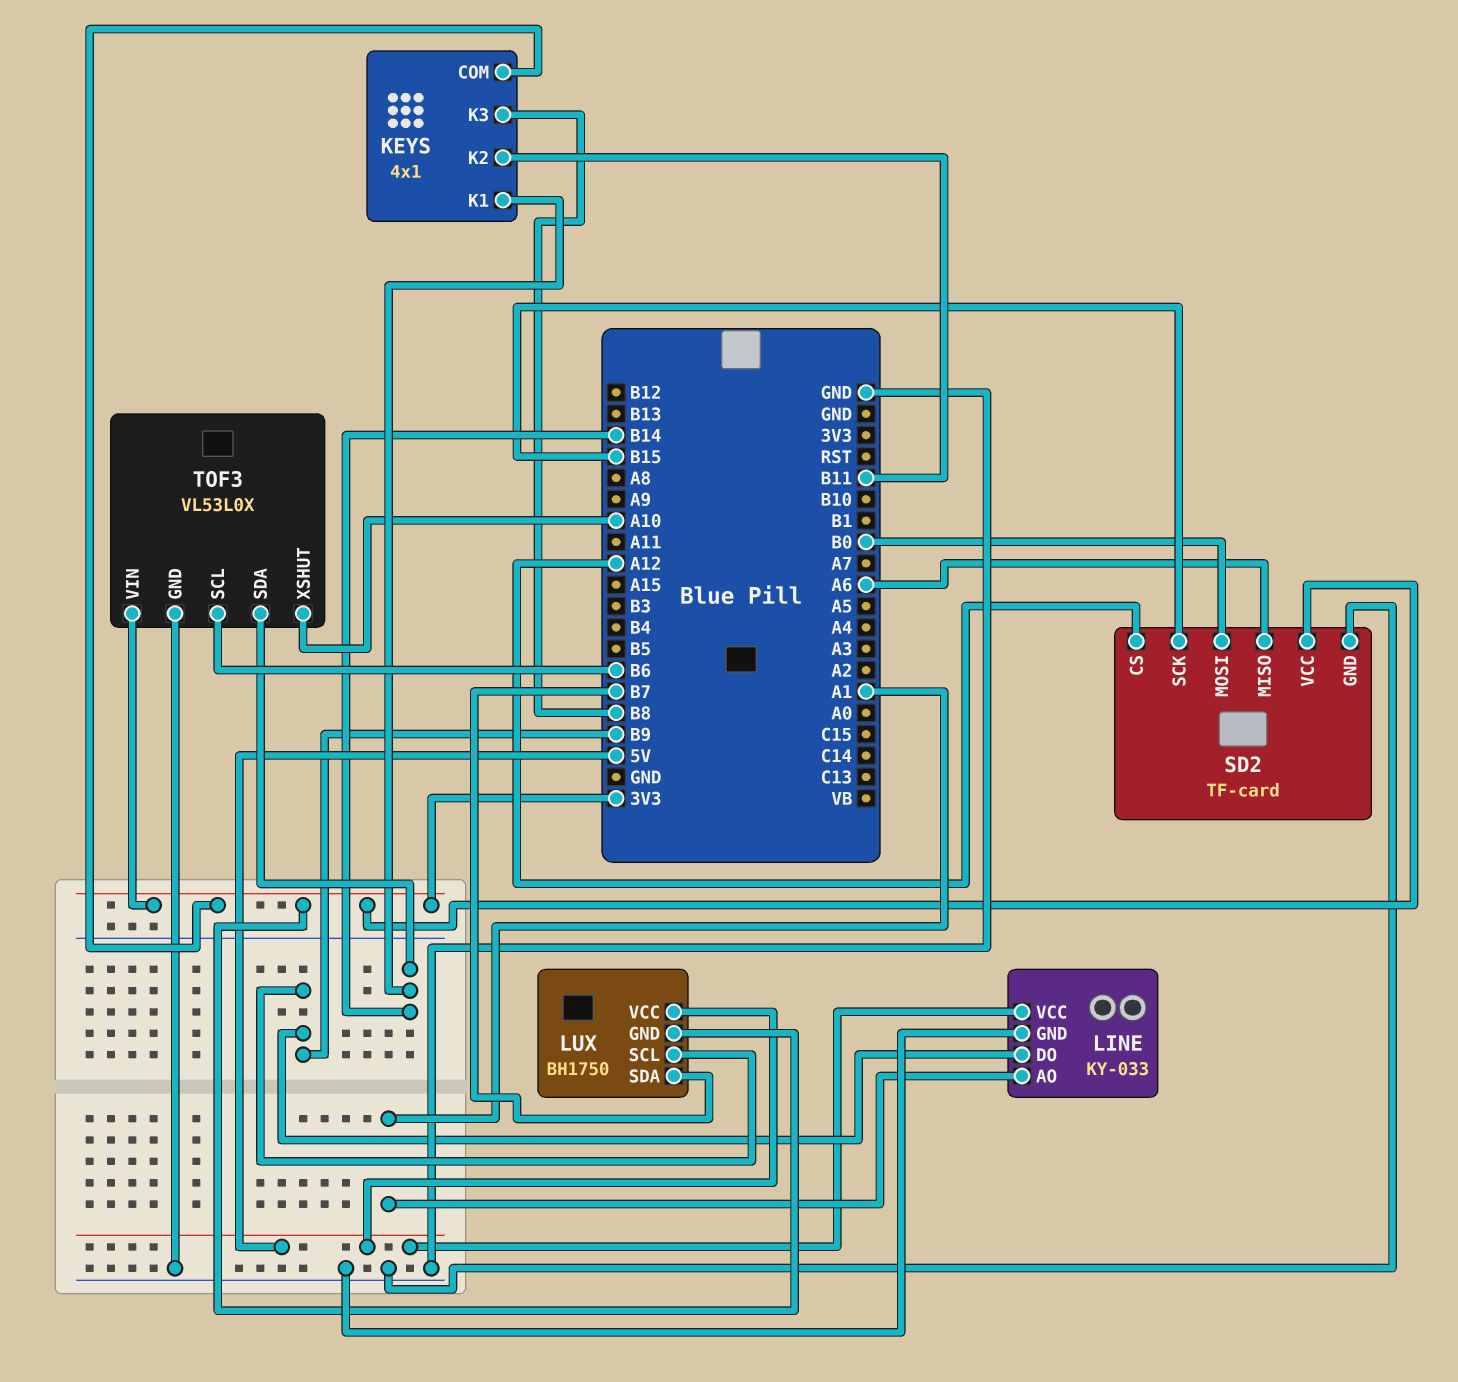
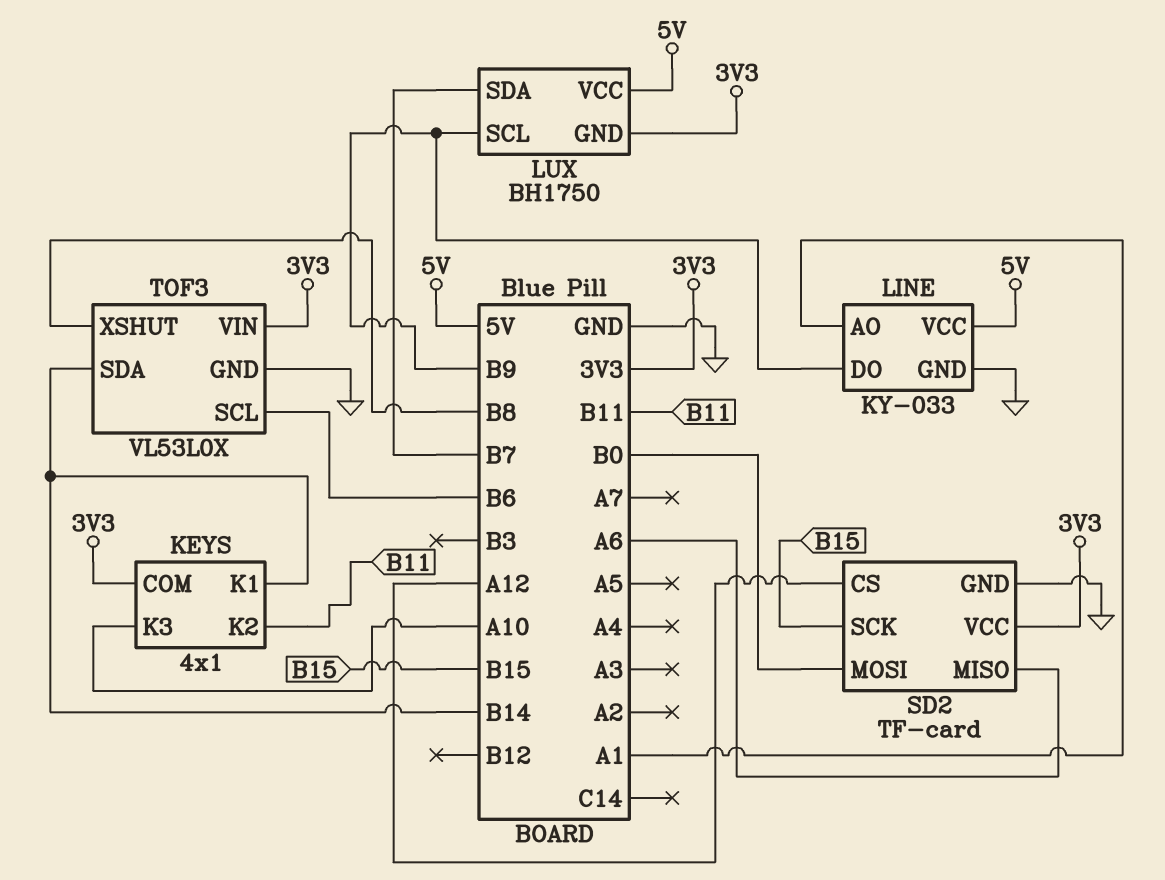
KEYS pin K3: B8 -> A10
TOF3 pin XSHUT: A10 -> B8

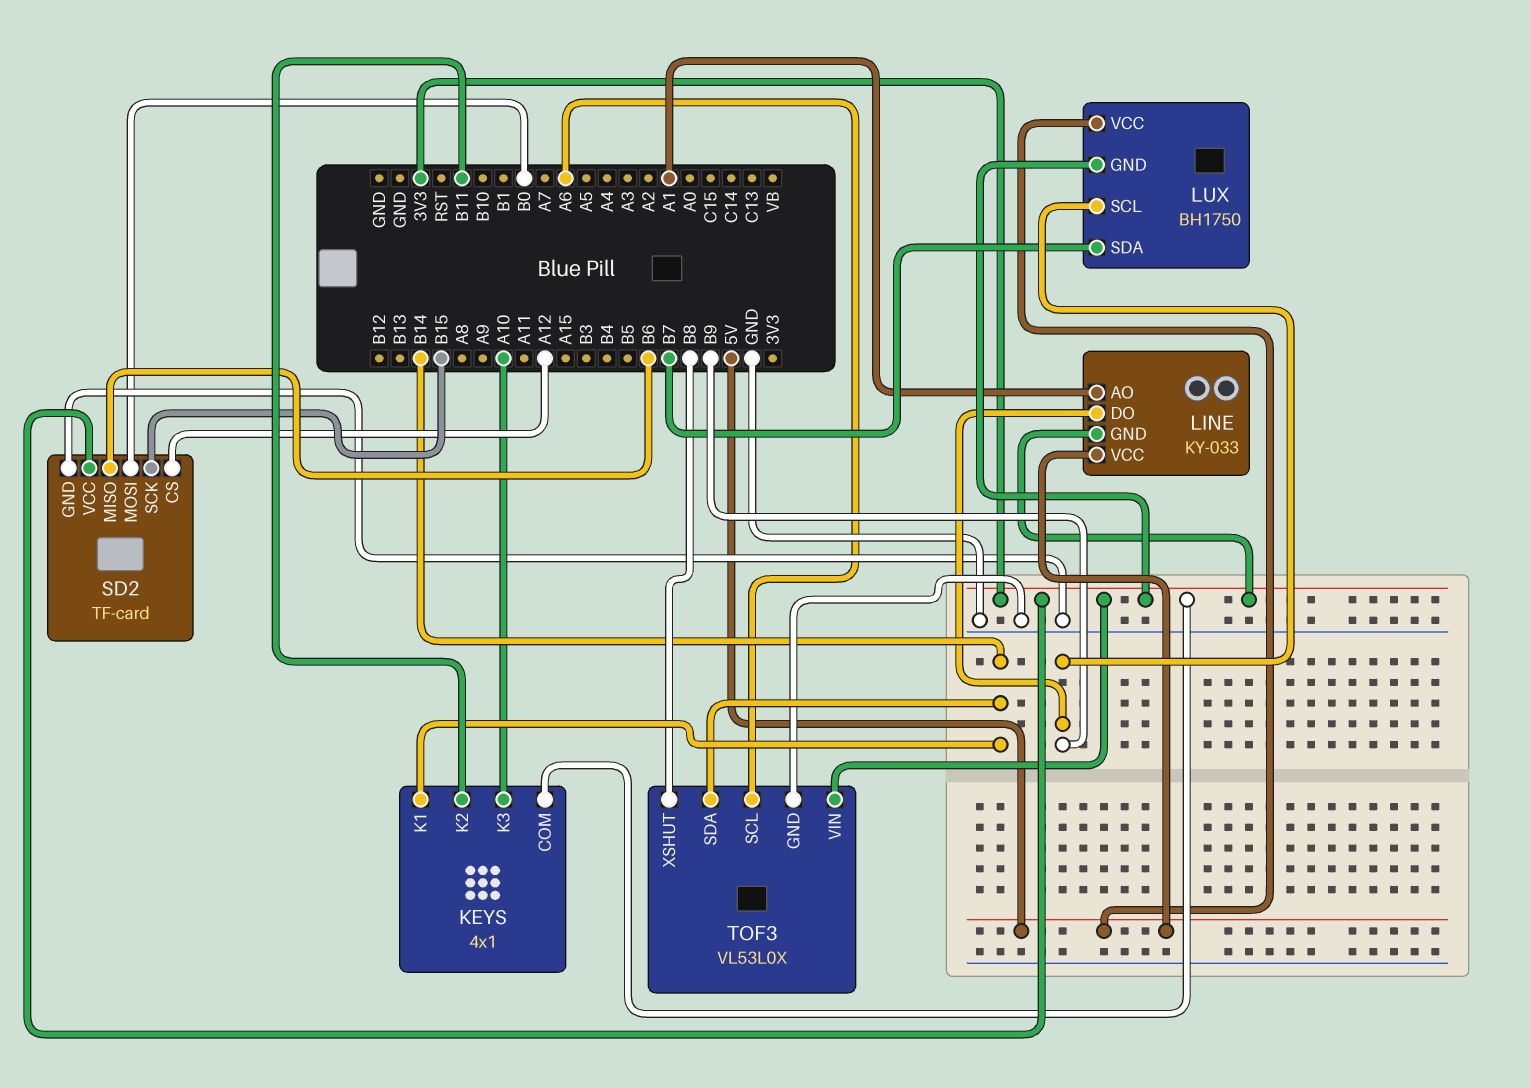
LINE pin GND: GND -> 3V3
SD2 pin MISO: A6 -> B6
TOF3 pin SCL: B6 -> A6

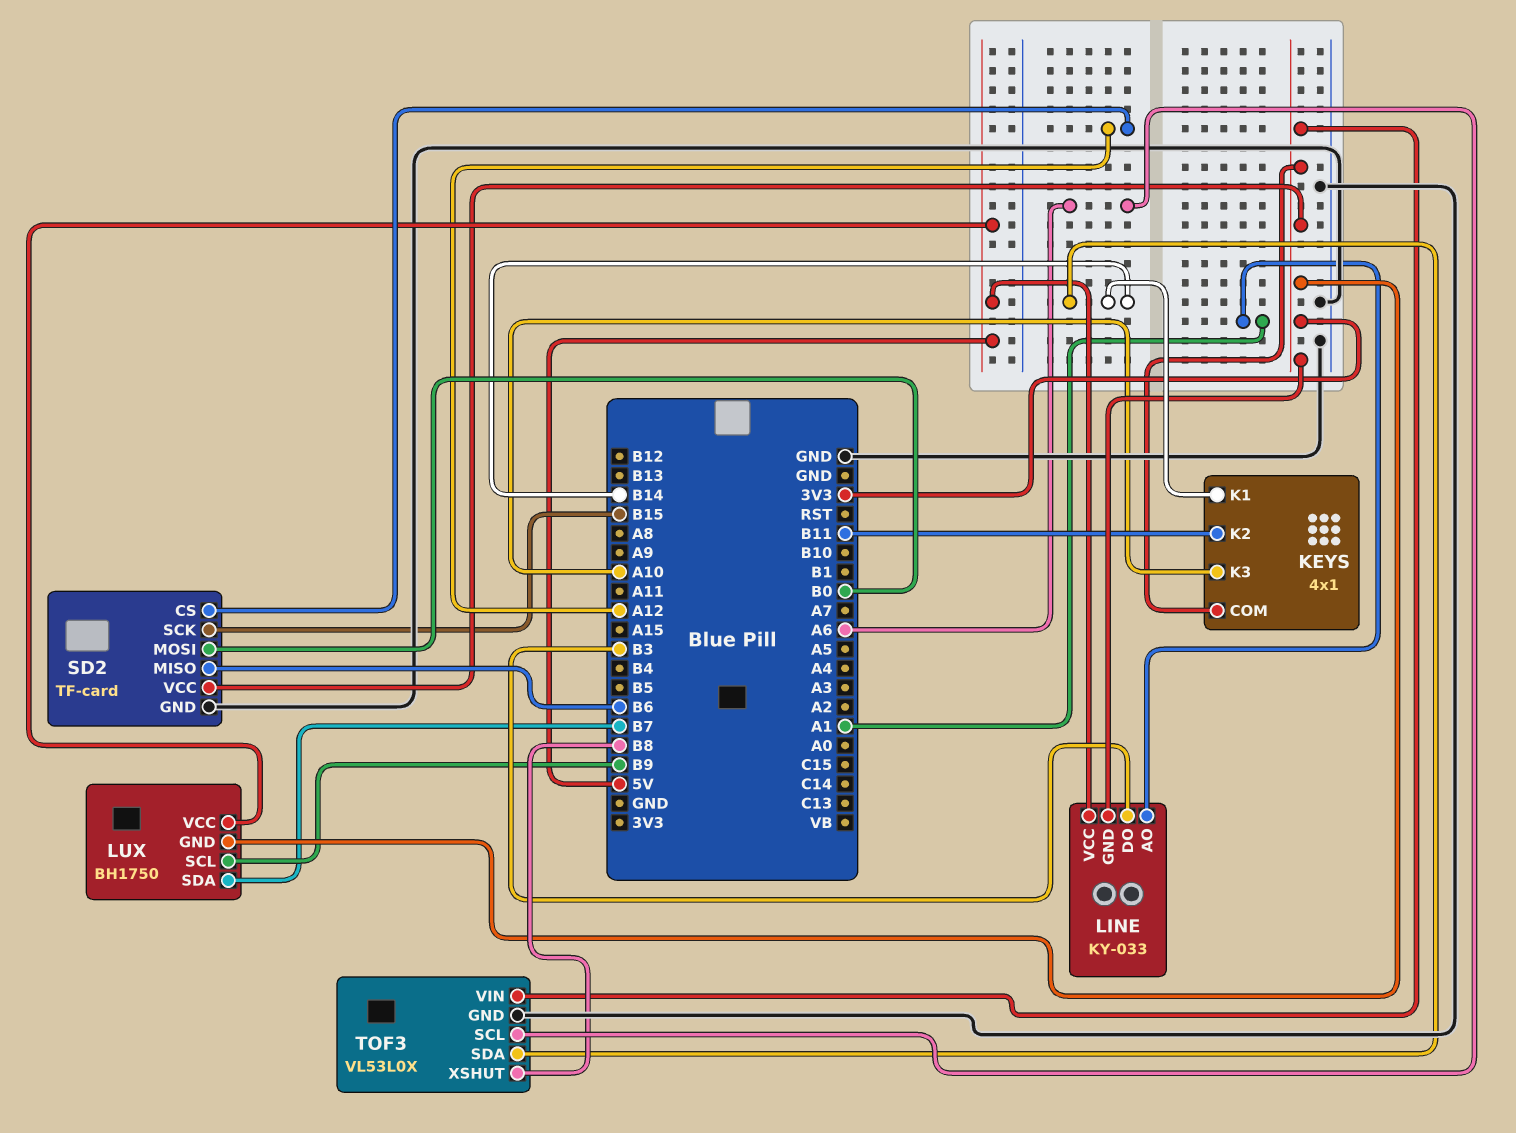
LINE pin DO: B9 -> B3

